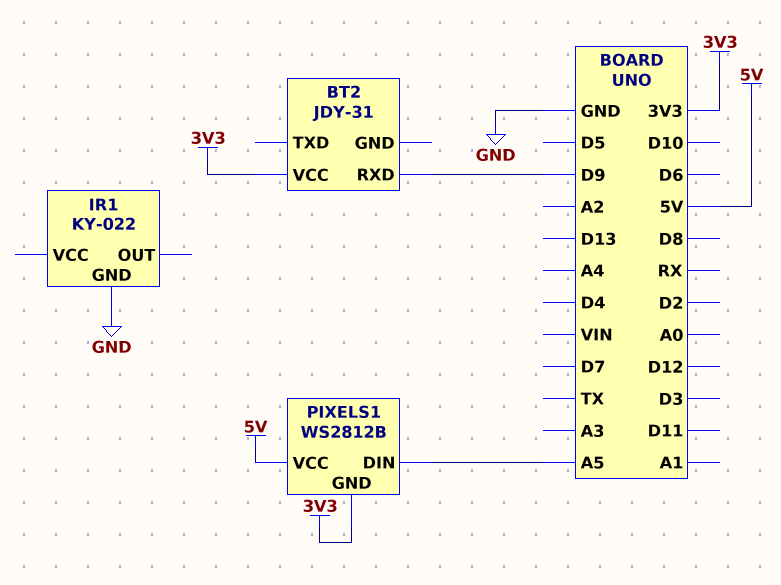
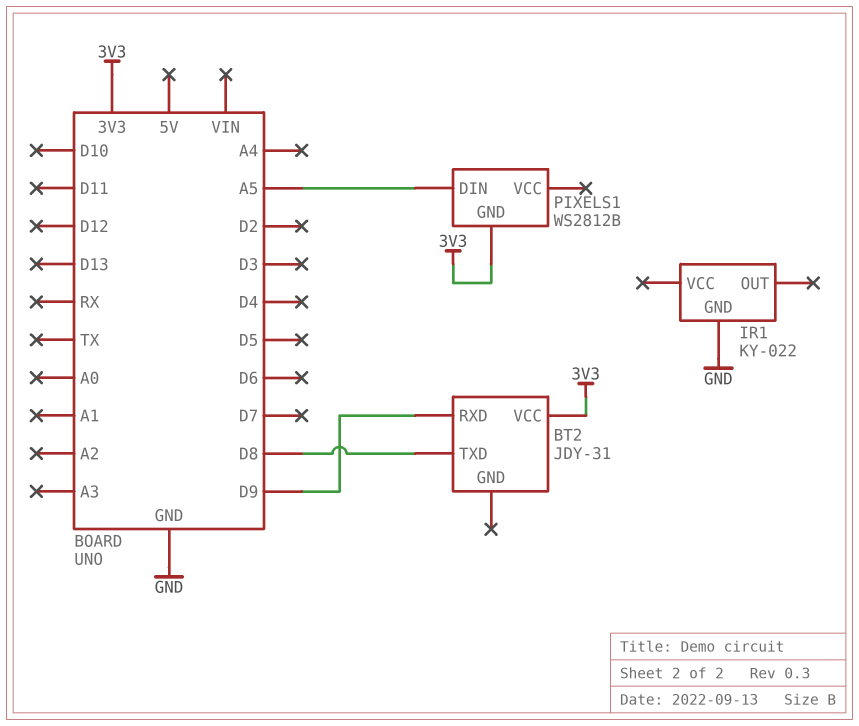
BT2 pin TXD: none -> D8
PIXELS1 pin VCC: 5V -> none

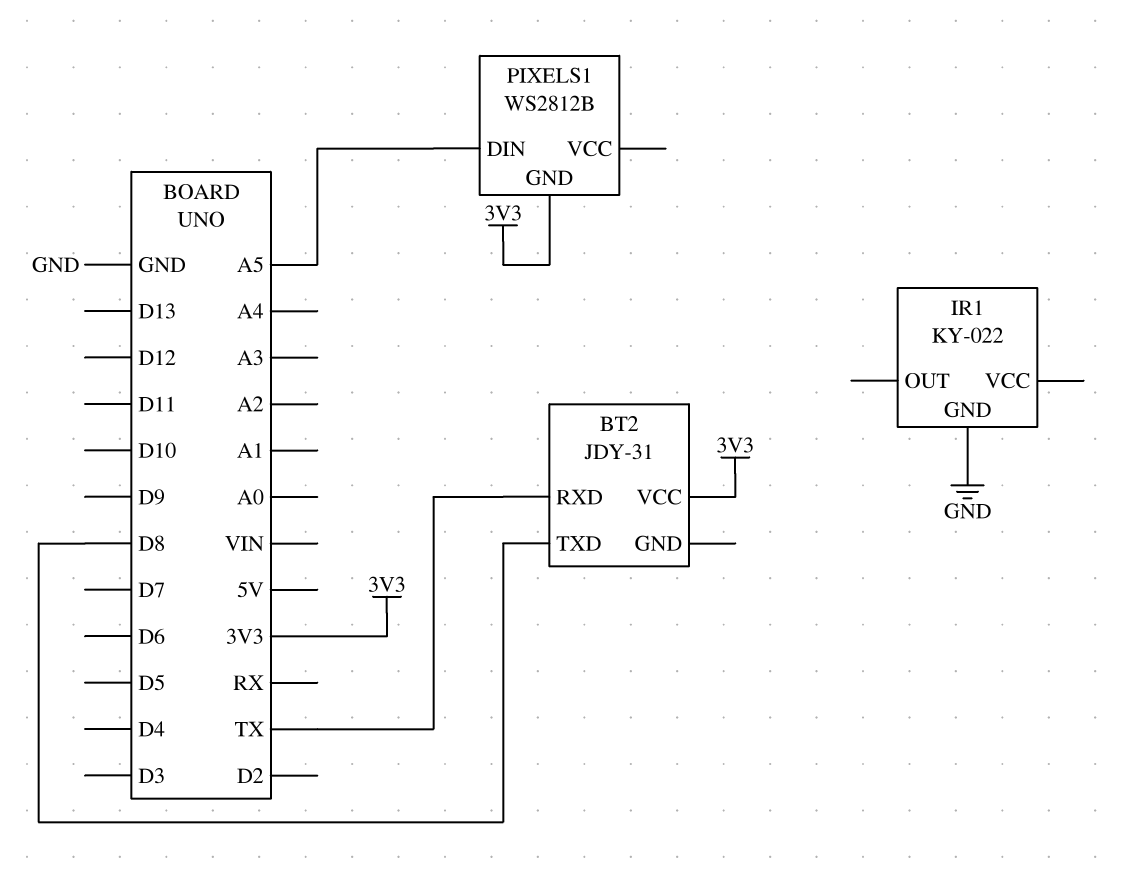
BT2 pin RXD: D9 -> TX

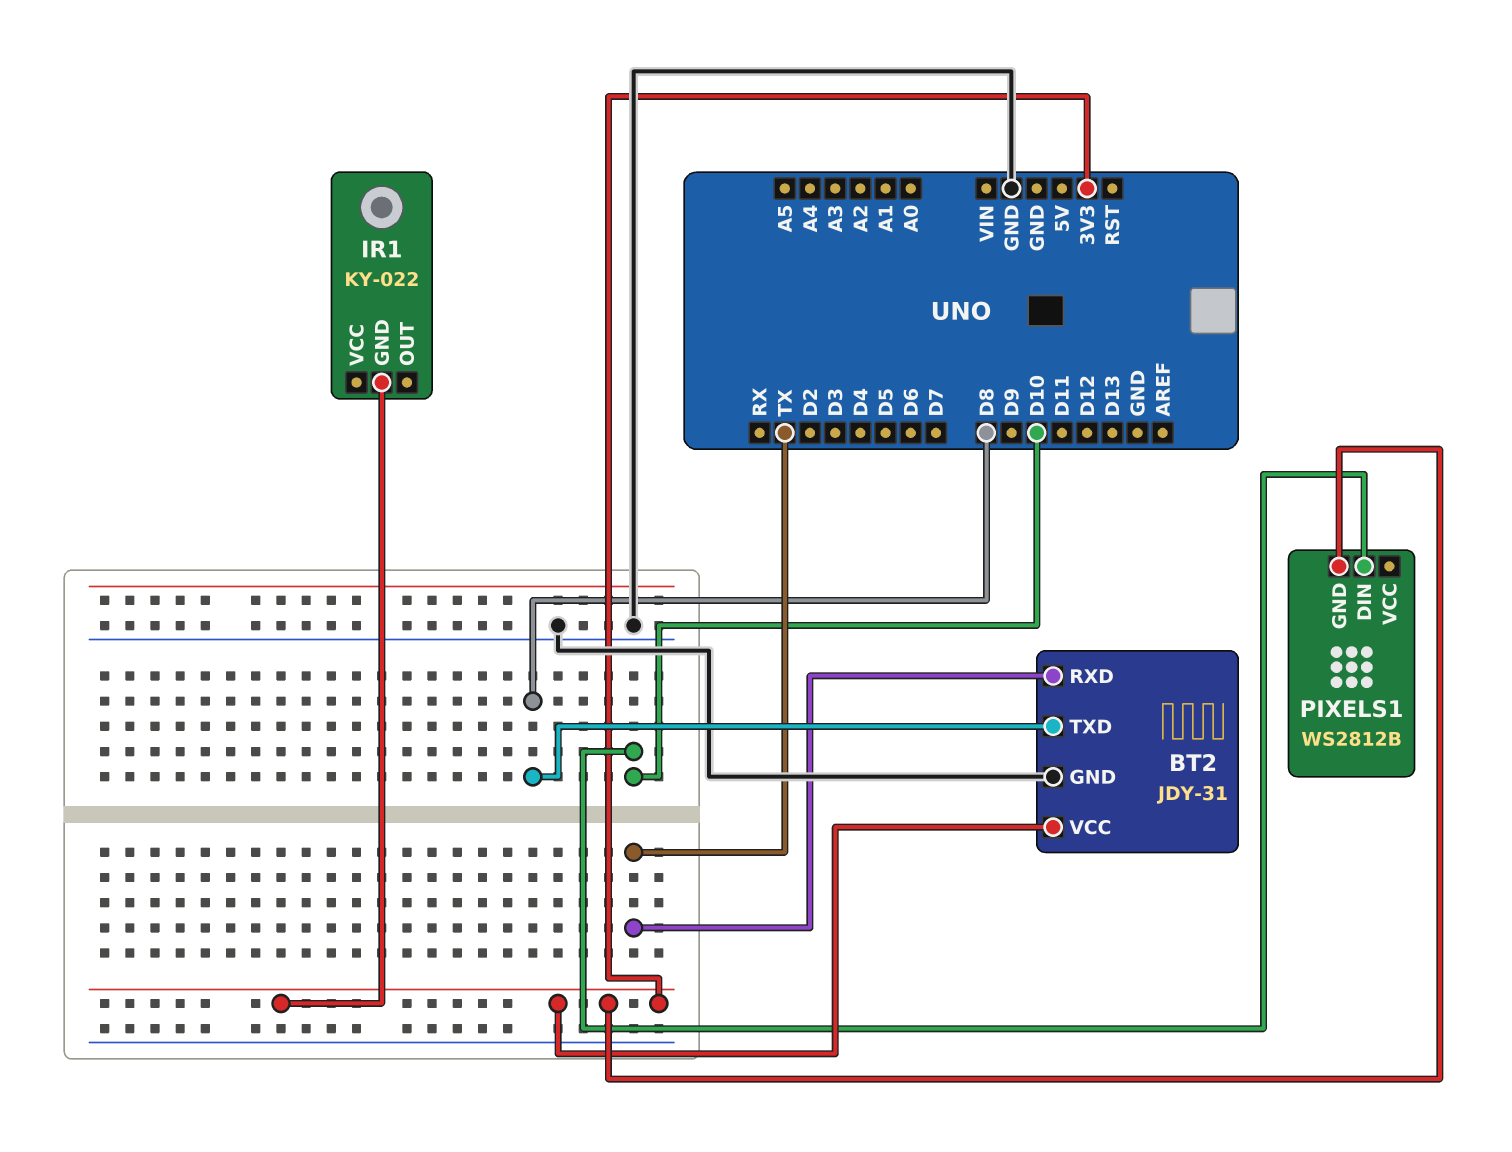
BT2 pin GND: none -> GND
IR1 pin GND: GND -> 3V3
PIXELS1 pin DIN: A5 -> D10

